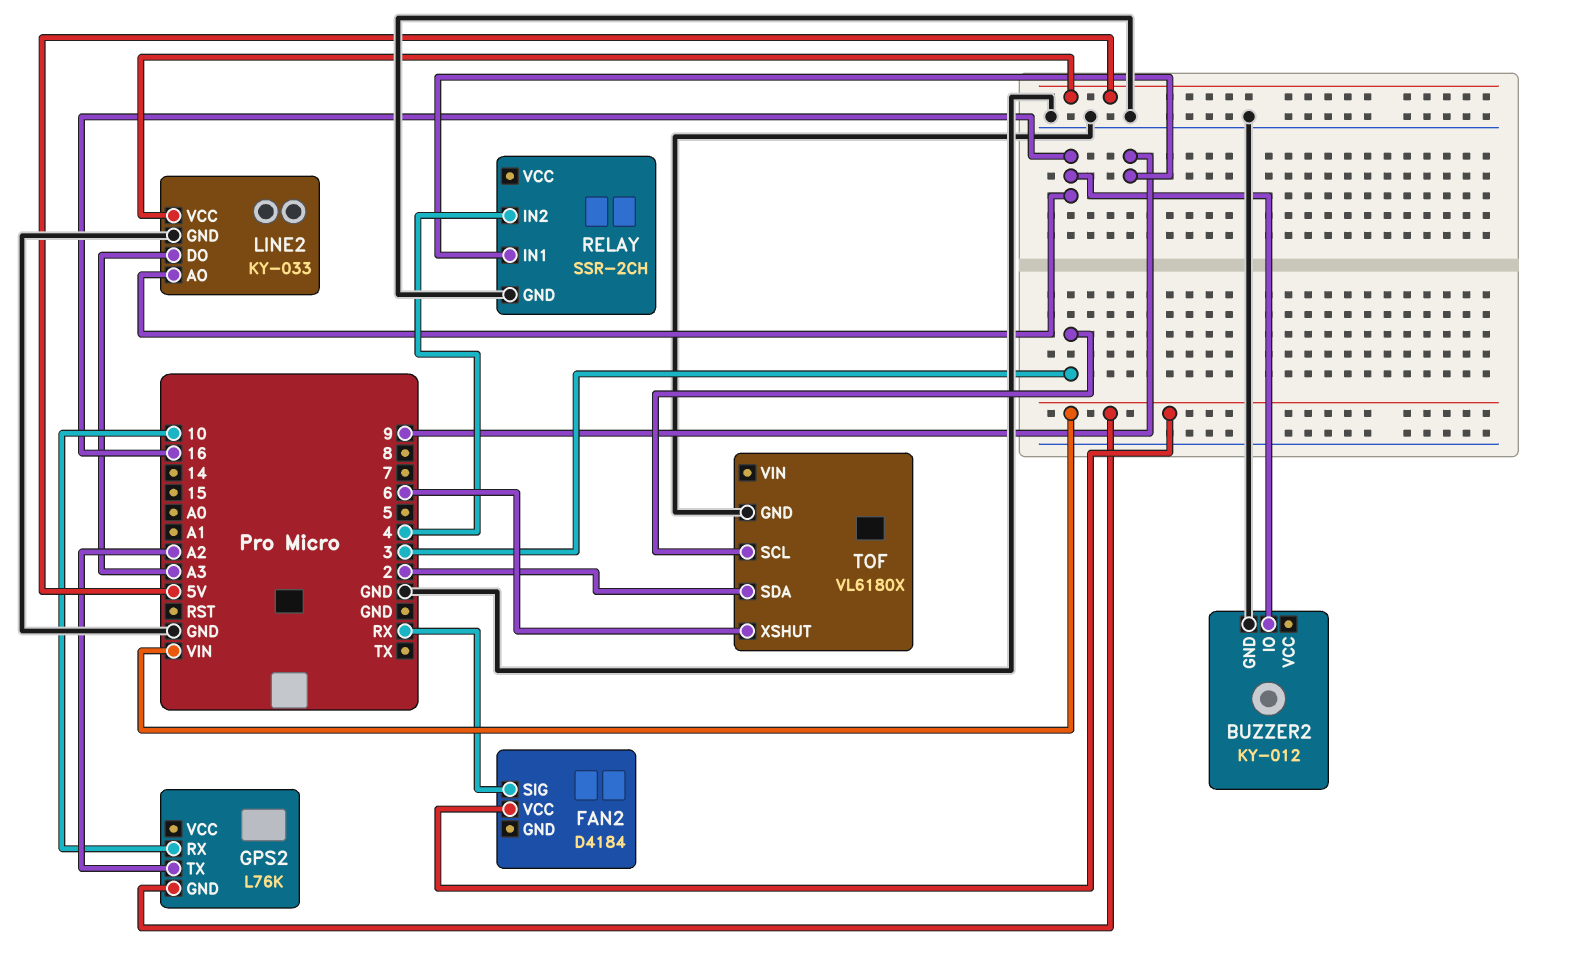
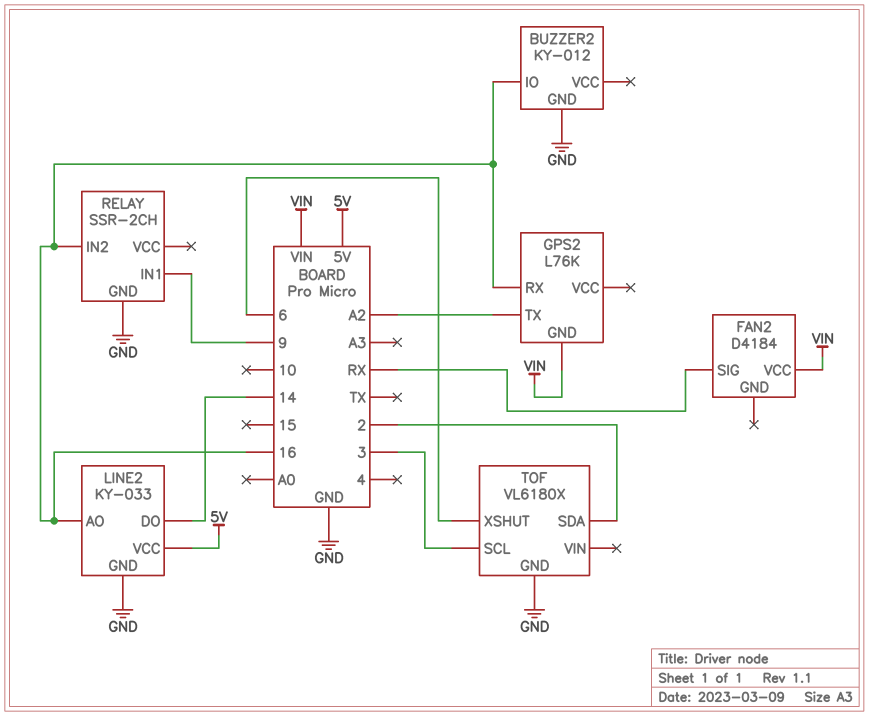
GPS2 pin RX: 10 -> 16
LINE2 pin DO: A3 -> 14
RELAY pin IN2: 4 -> 16

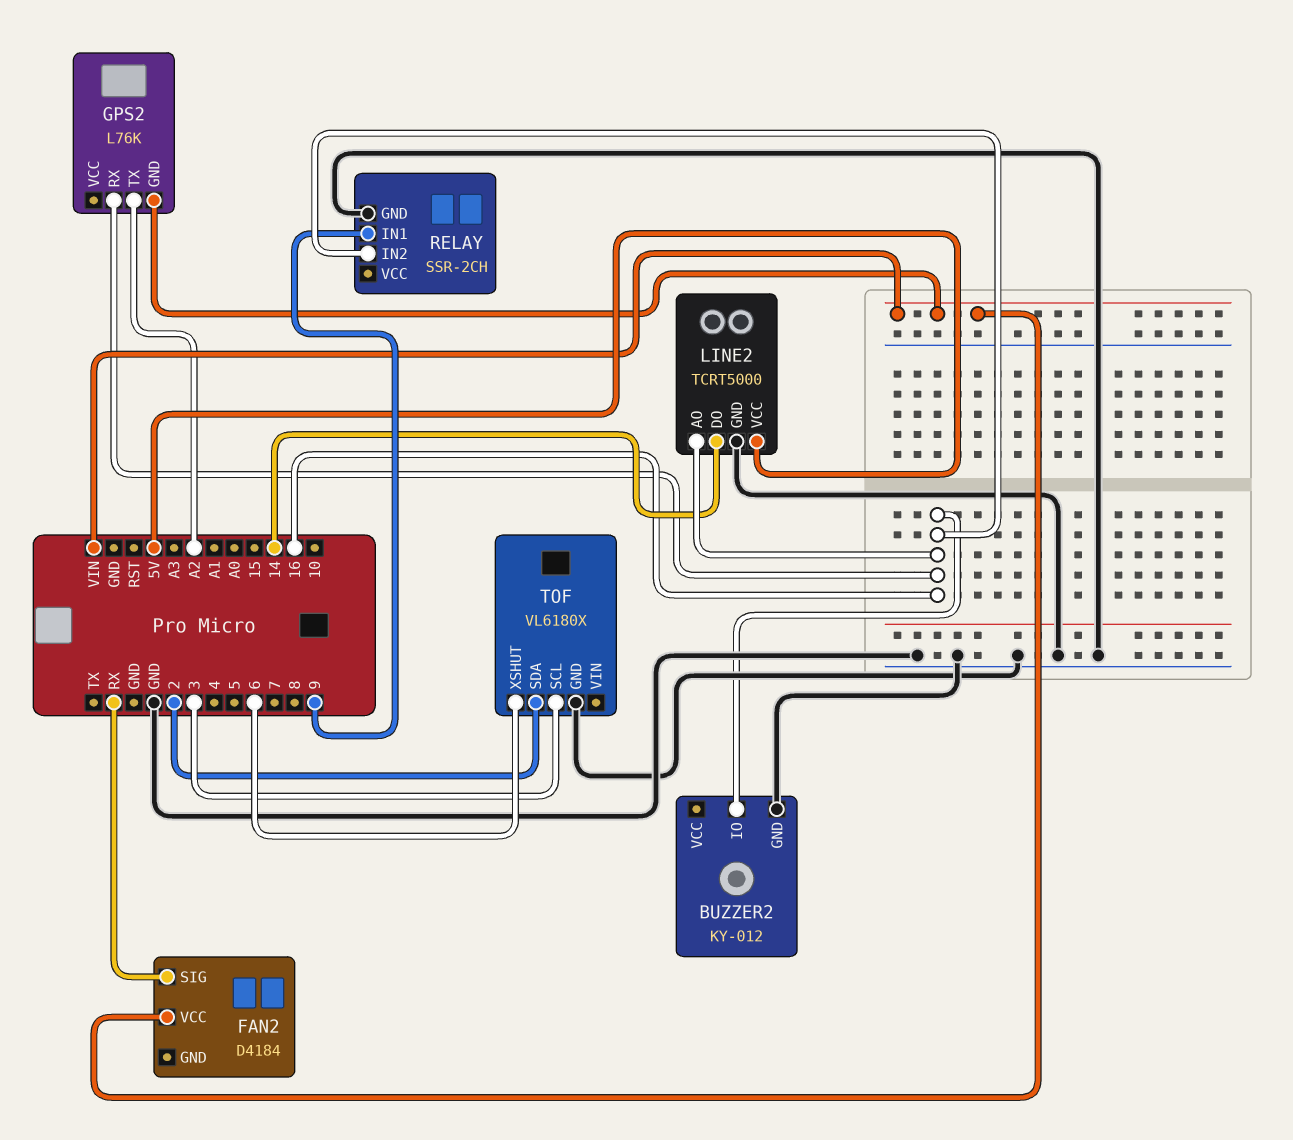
LINE2: KY-033 -> TCRT5000

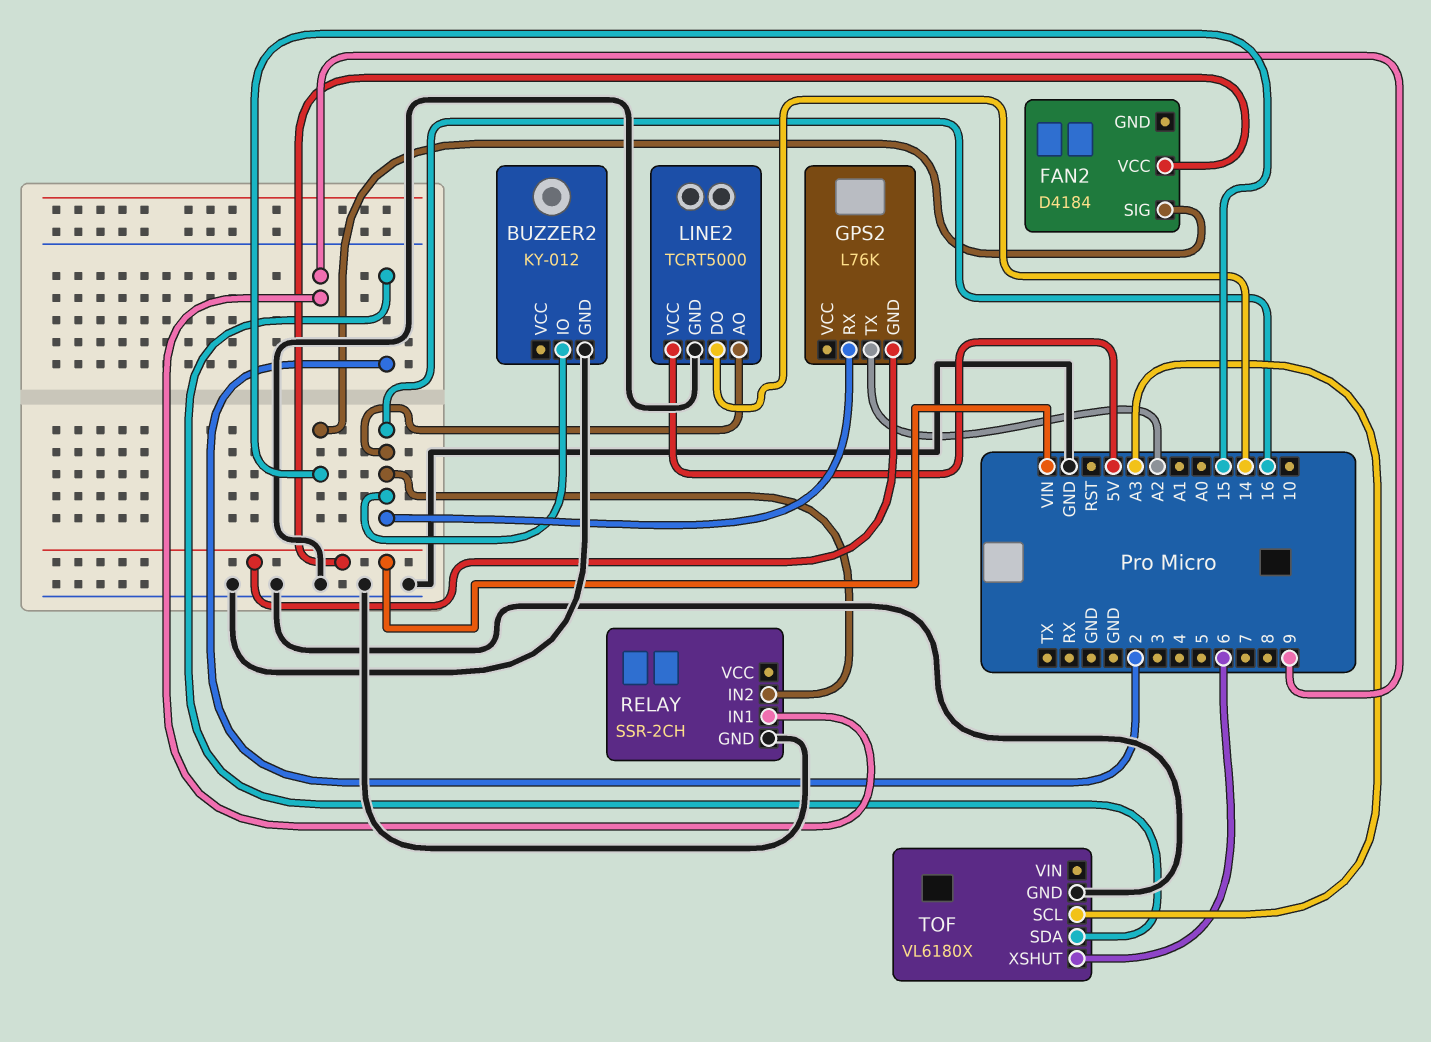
FAN2 pin SIG: RX -> 15
TOF pin SCL: 3 -> A3

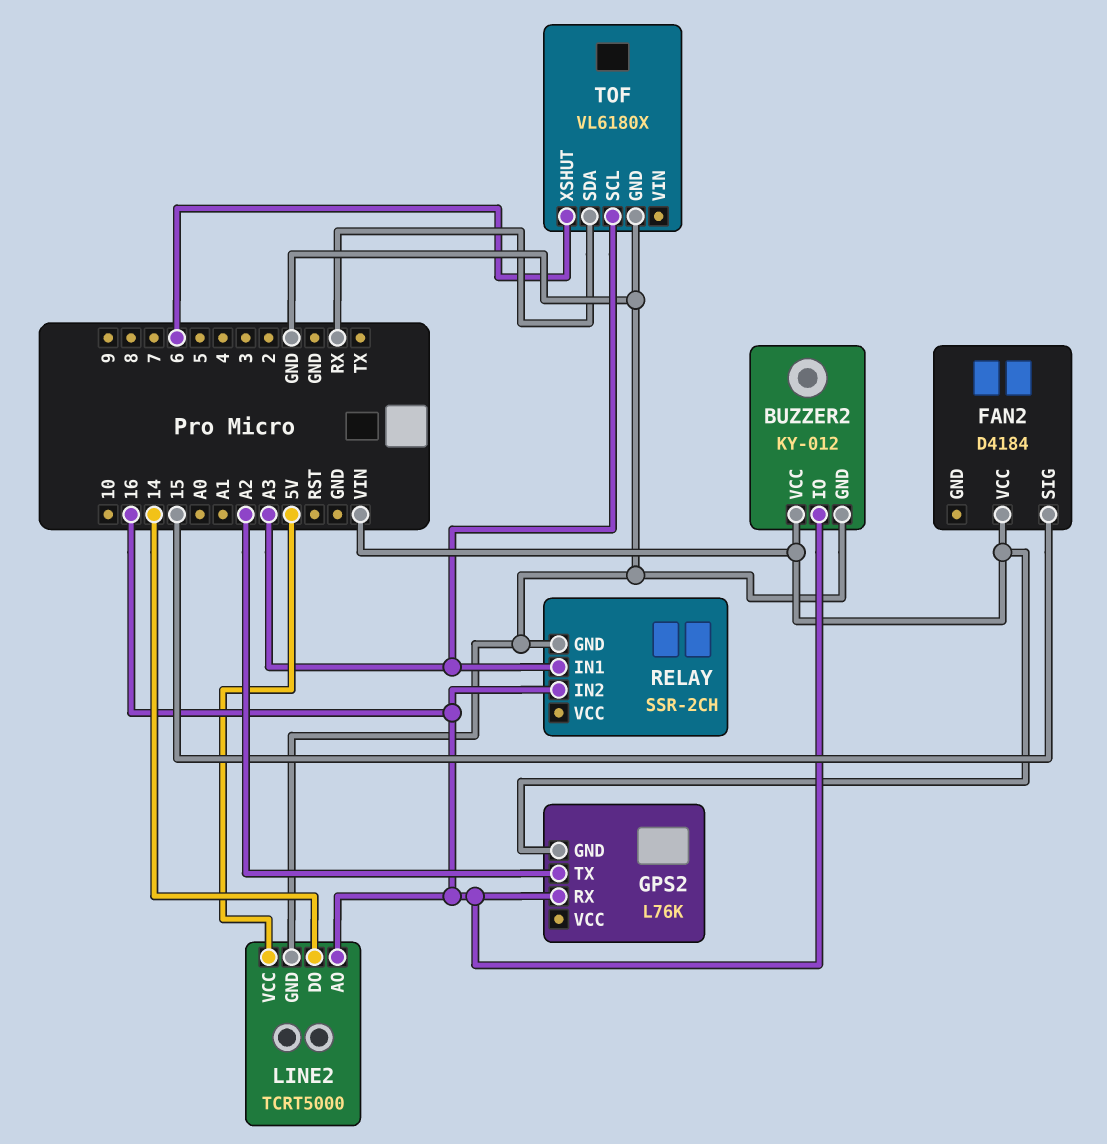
BUZZER2 pin VCC: none -> VIN
RELAY pin IN1: 9 -> A3
TOF pin SDA: 2 -> RX

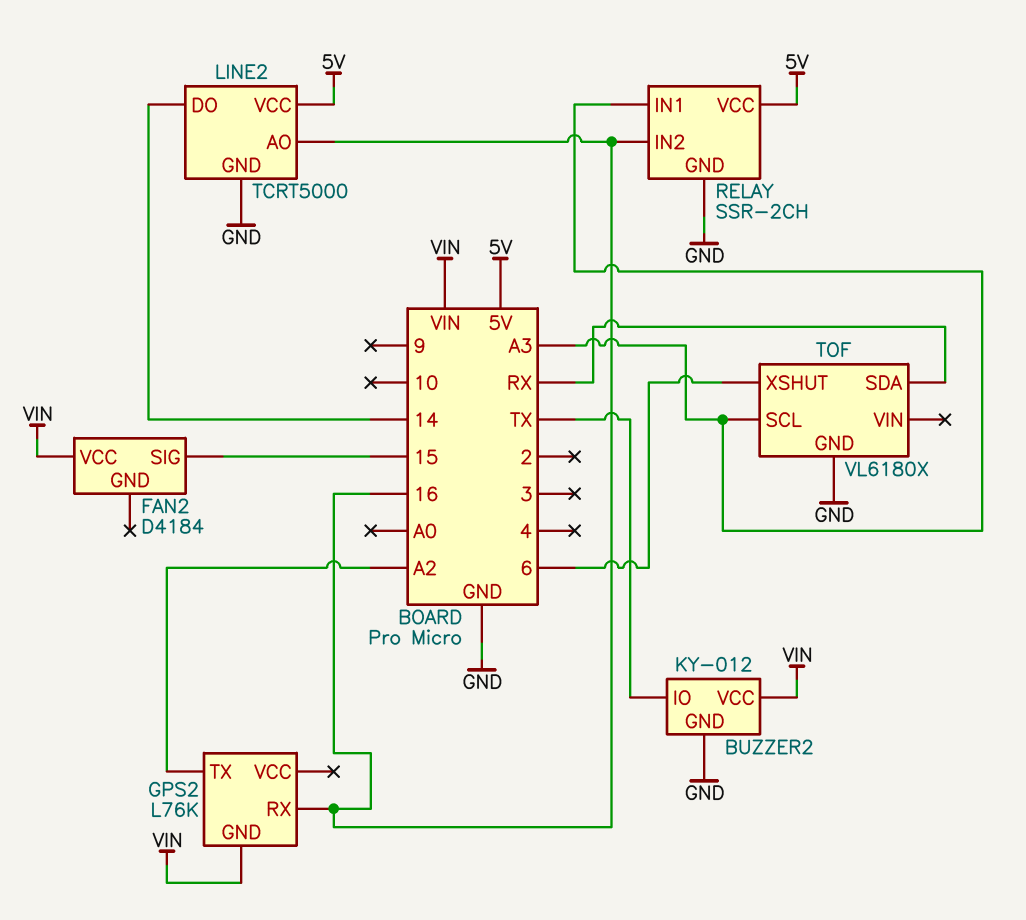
BUZZER2 pin IO: 16 -> TX
RELAY pin VCC: none -> 5V

